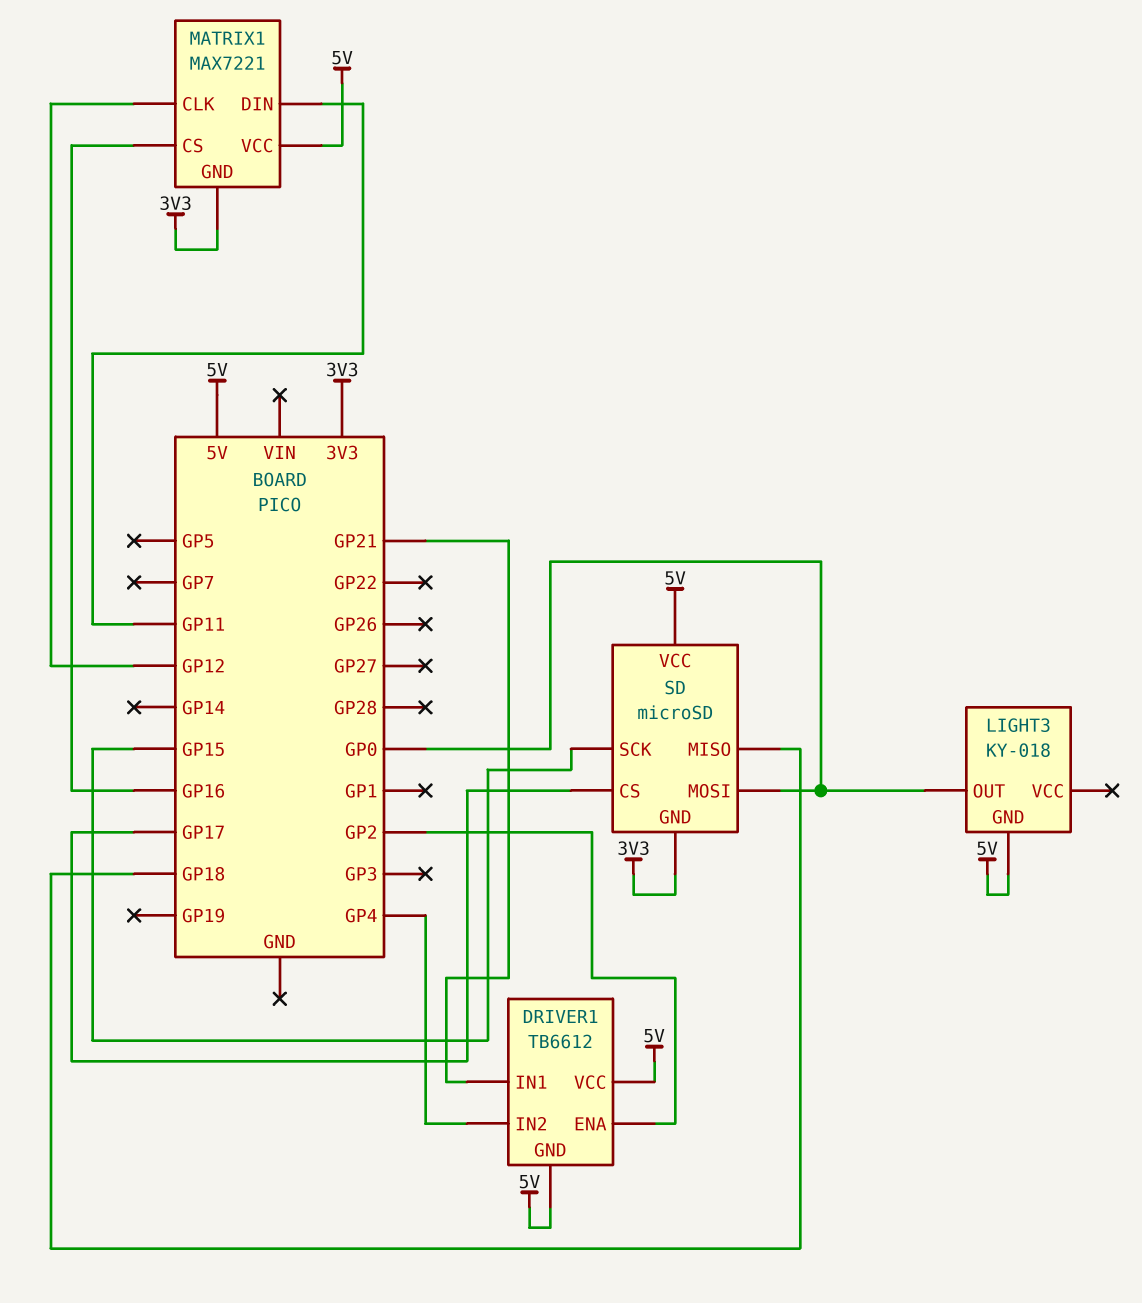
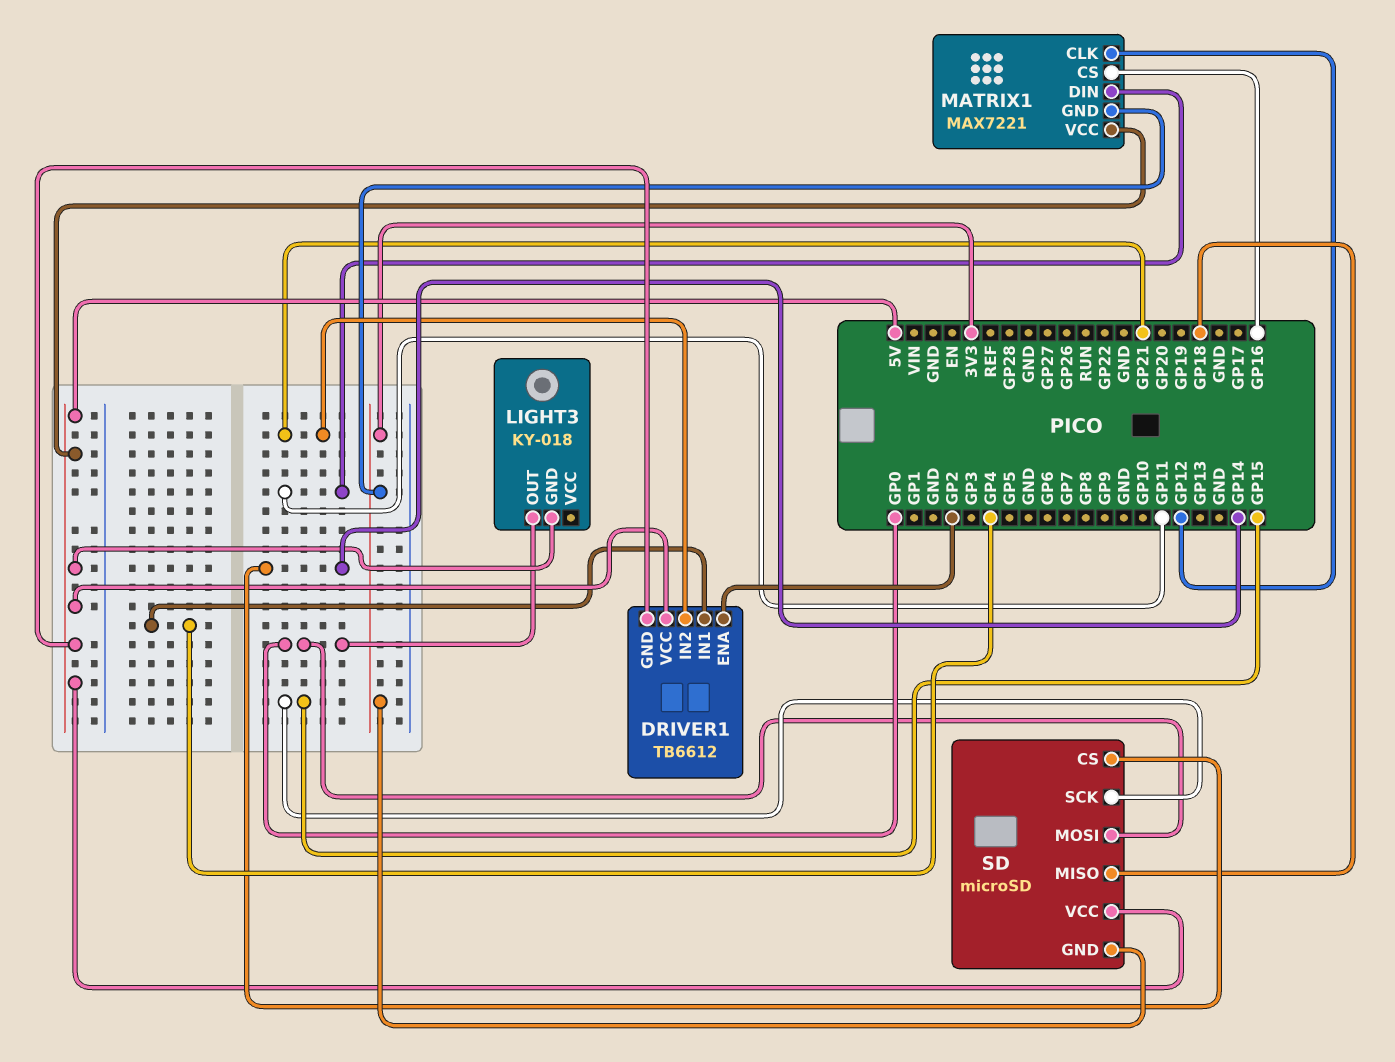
DRIVER1 pin IN1: GP21 -> GP4
DRIVER1 pin IN2: GP4 -> GP21
SD pin CS: GP17 -> GP14

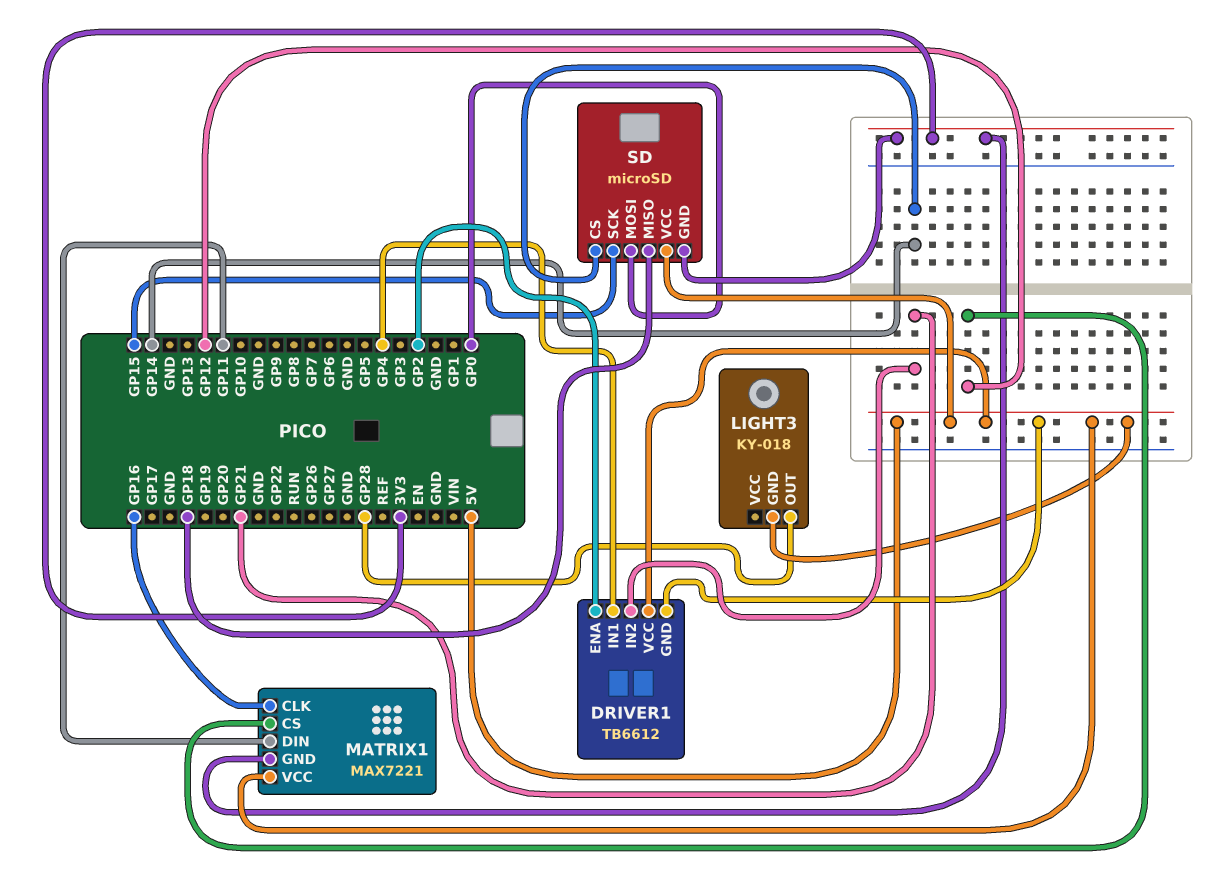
LIGHT3 pin OUT: GP0 -> GP28
MATRIX1 pin CLK: GP12 -> GP16
MATRIX1 pin CS: GP16 -> GP12

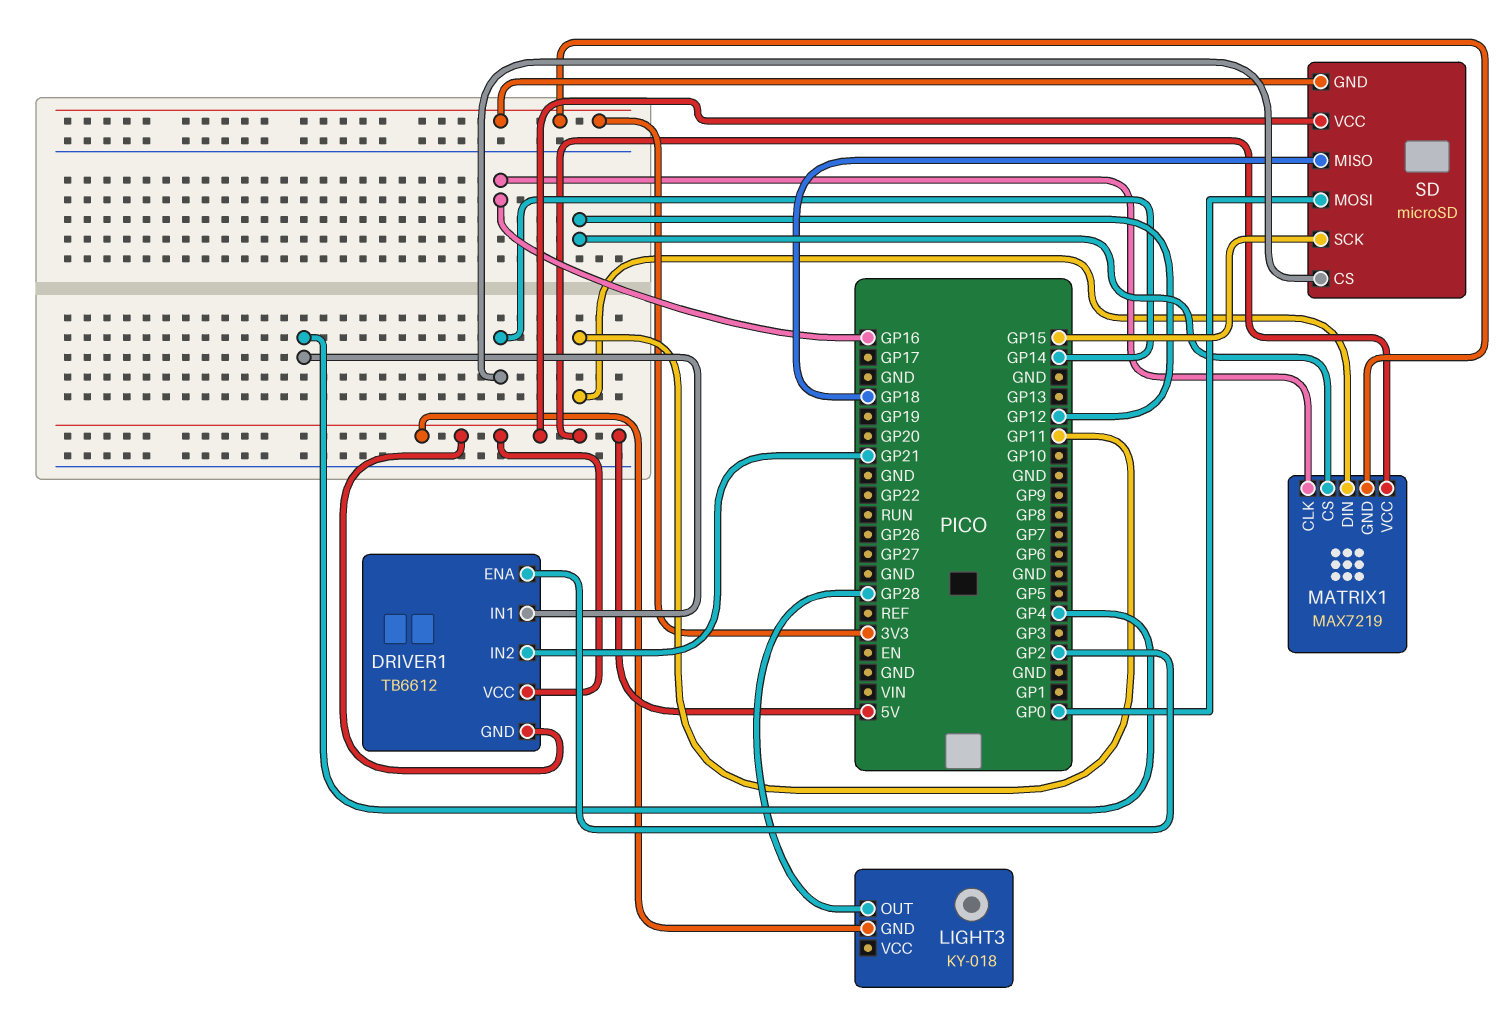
MATRIX1: MAX7221 -> MAX7219

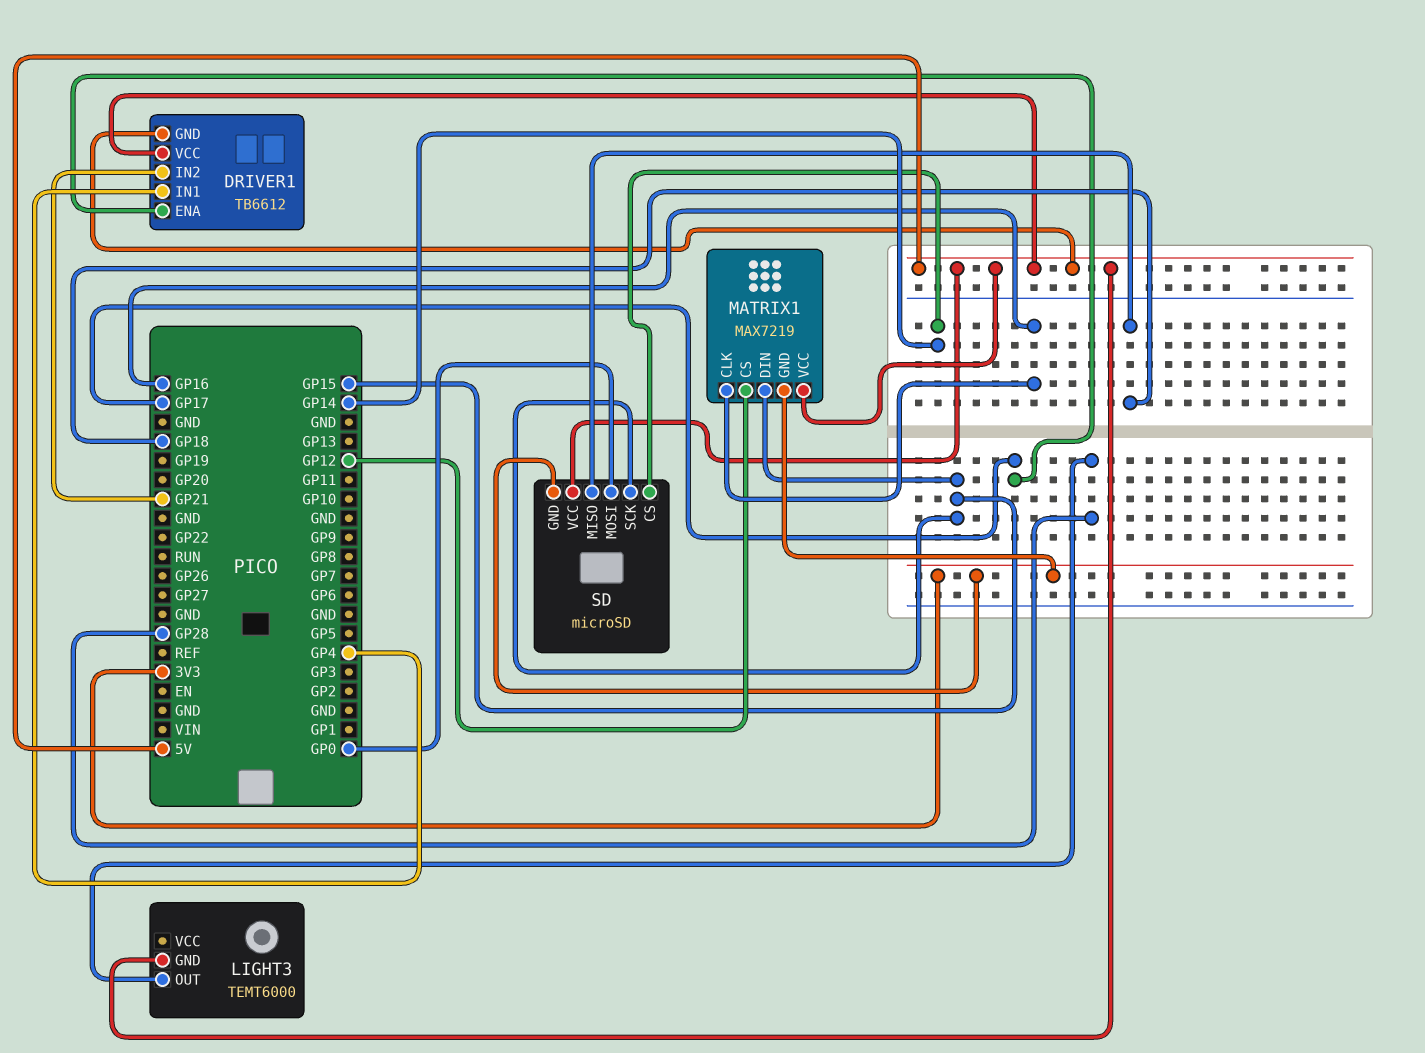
DRIVER1 pin ENA: GP2 -> GP17
LIGHT3: KY-018 -> TEMT6000
MATRIX1 pin DIN: GP11 -> GP15

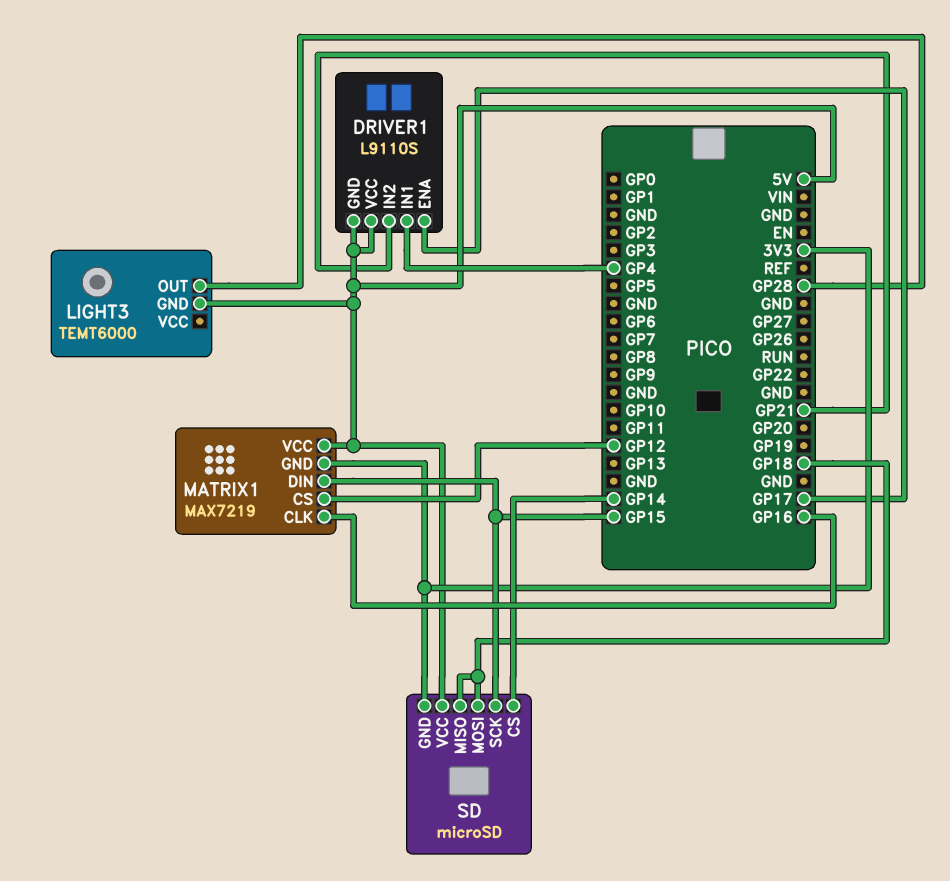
DRIVER1: TB6612 -> L9110S
SD pin MOSI: GP0 -> GP18

